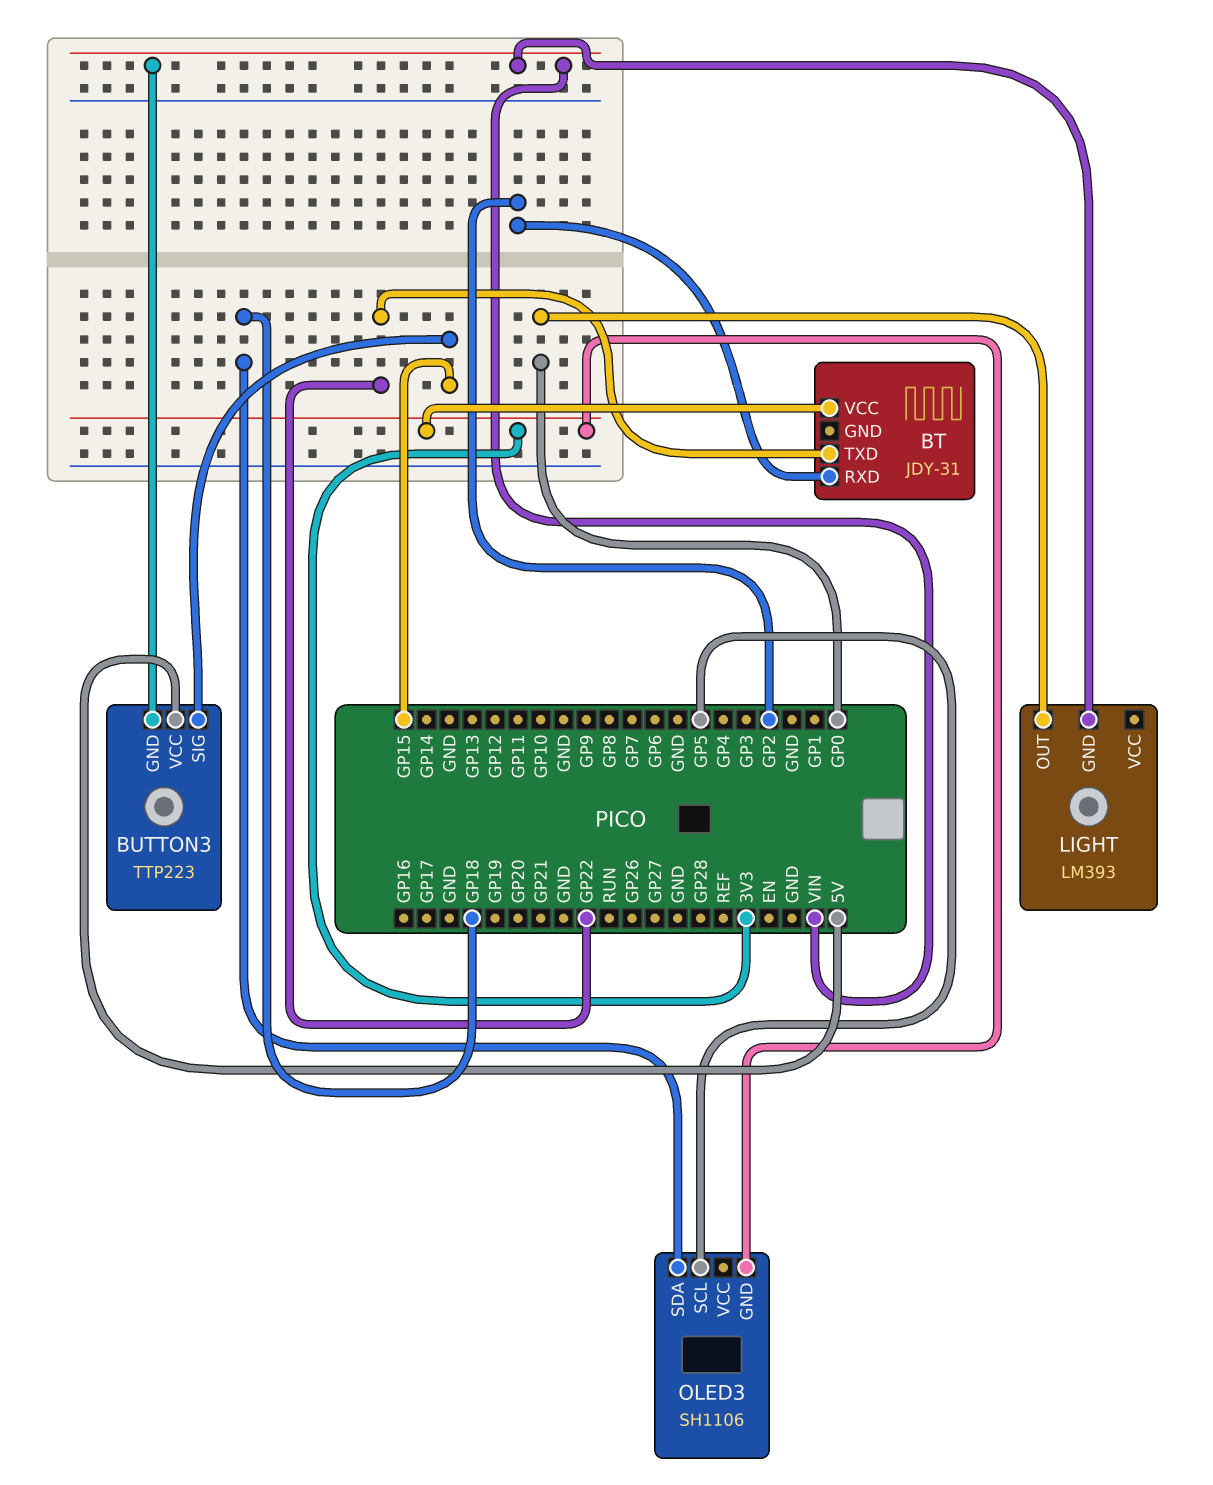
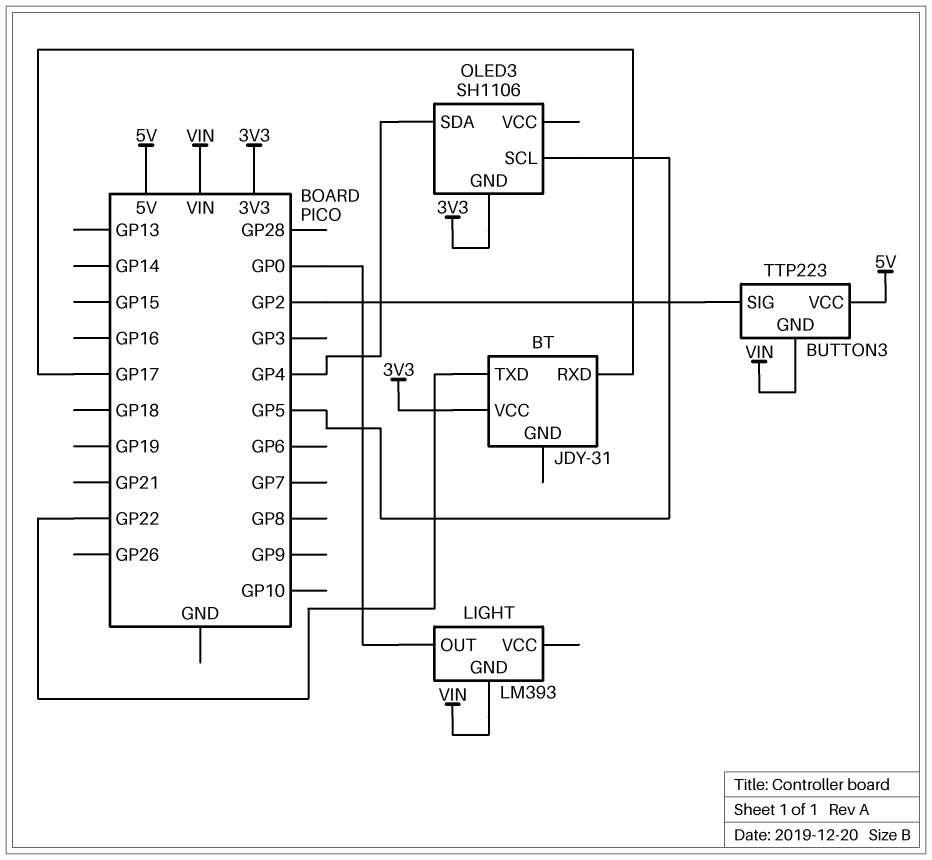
BT pin RXD: GP2 -> GP17
BUTTON3 pin SIG: GP15 -> GP2
OLED3 pin SDA: GP18 -> GP4

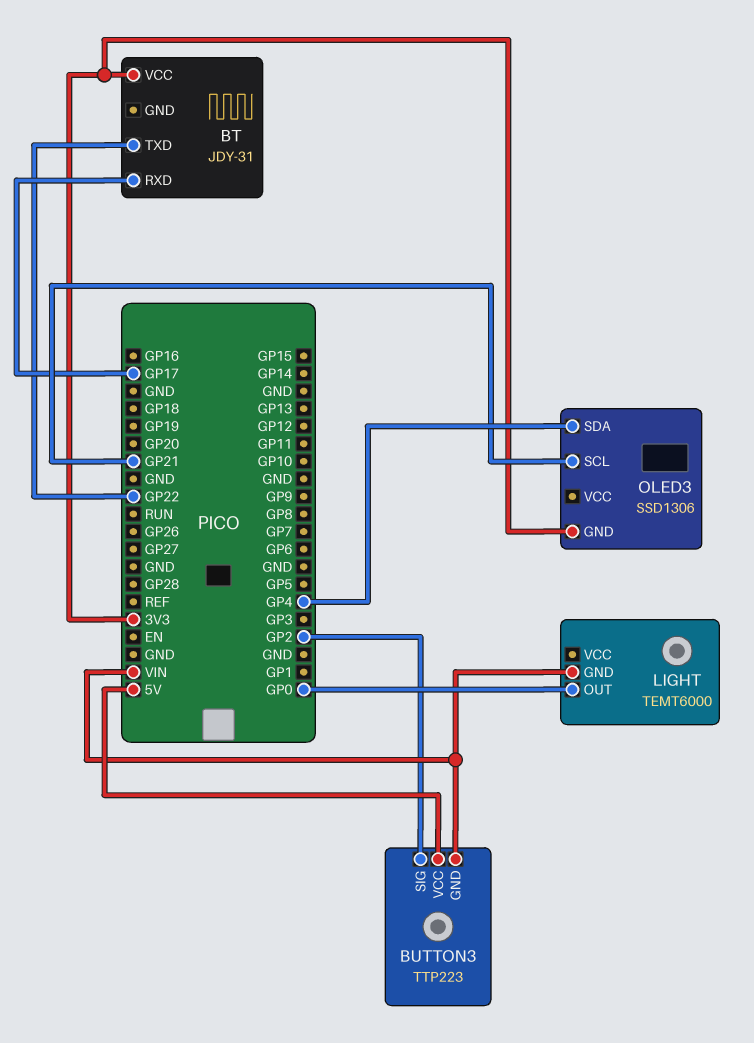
LIGHT: LM393 -> TEMT6000
OLED3: SH1106 -> SSD1306
OLED3 pin SCL: GP5 -> GP21

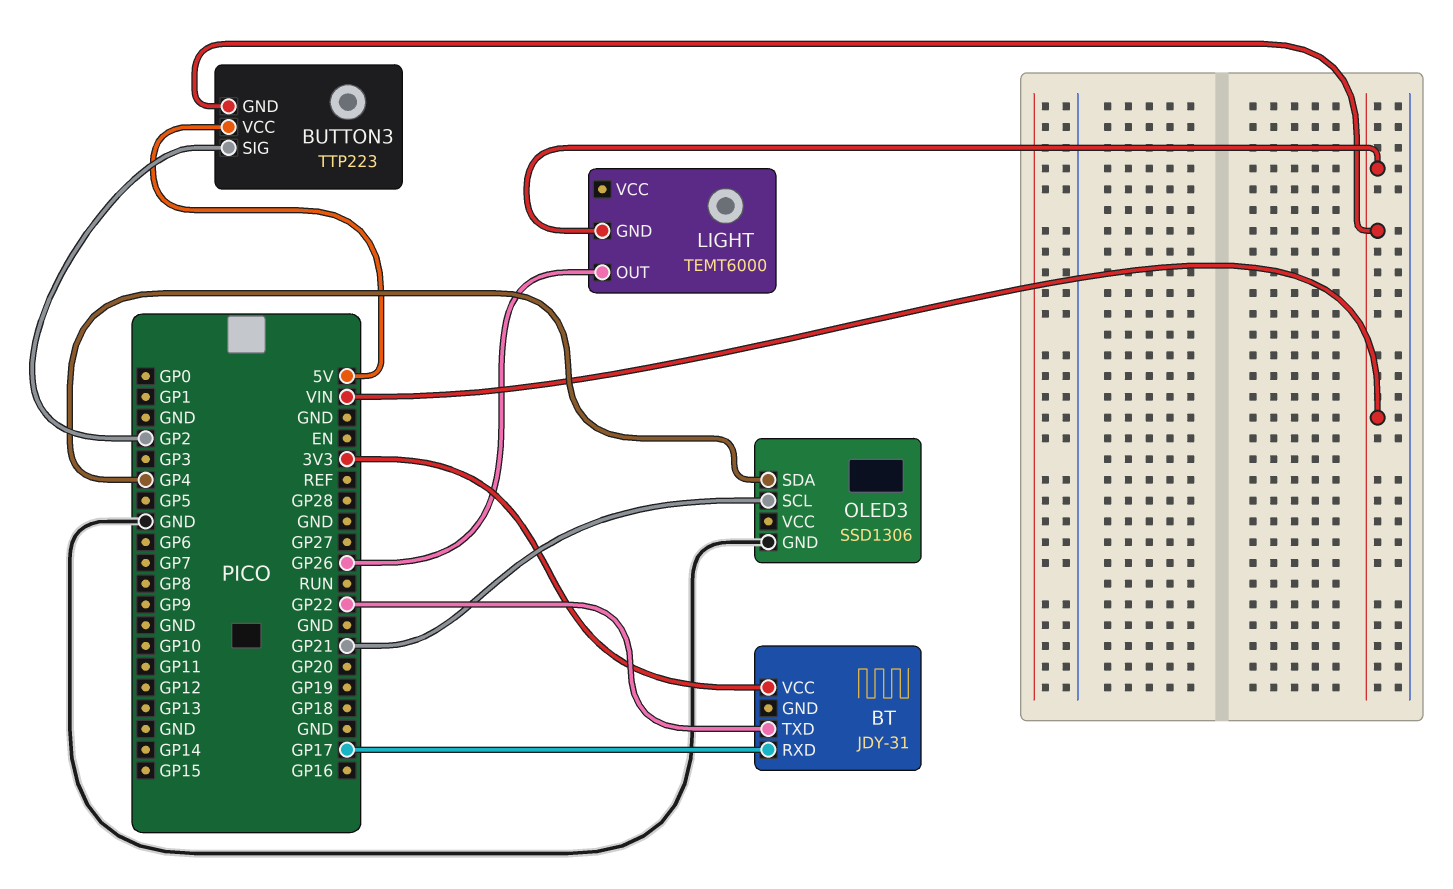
LIGHT pin OUT: GP0 -> GP26
OLED3 pin GND: 3V3 -> GND

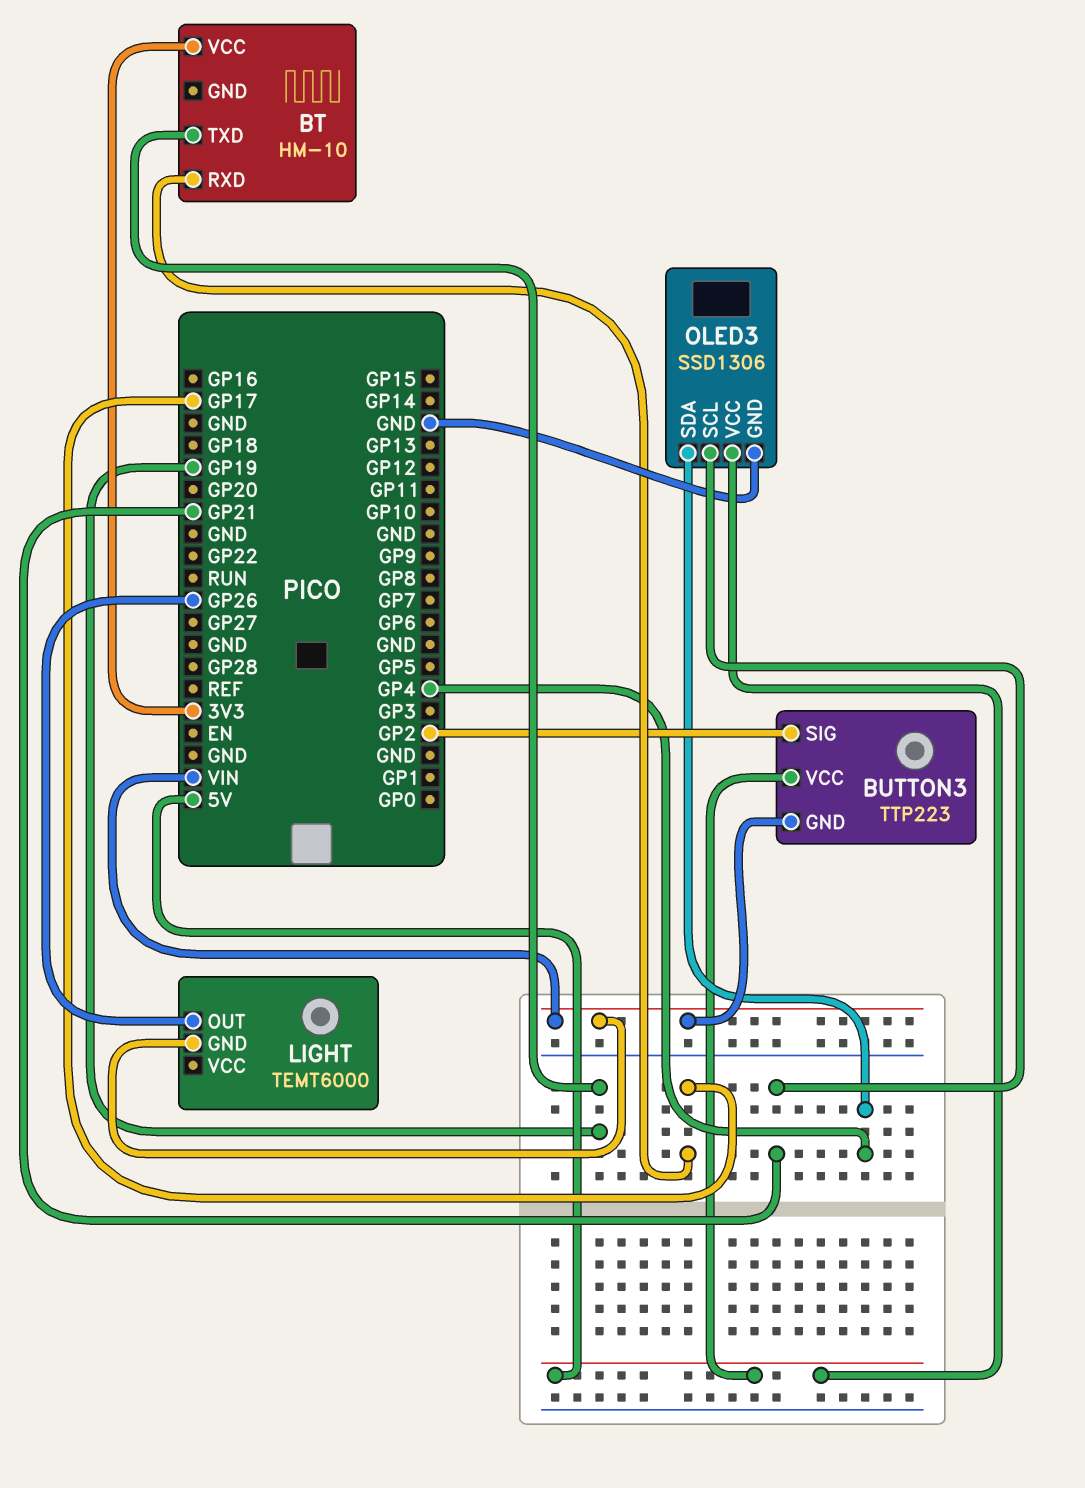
BT: JDY-31 -> HM-10
BT pin TXD: GP22 -> GP19
OLED3 pin VCC: none -> 5V

